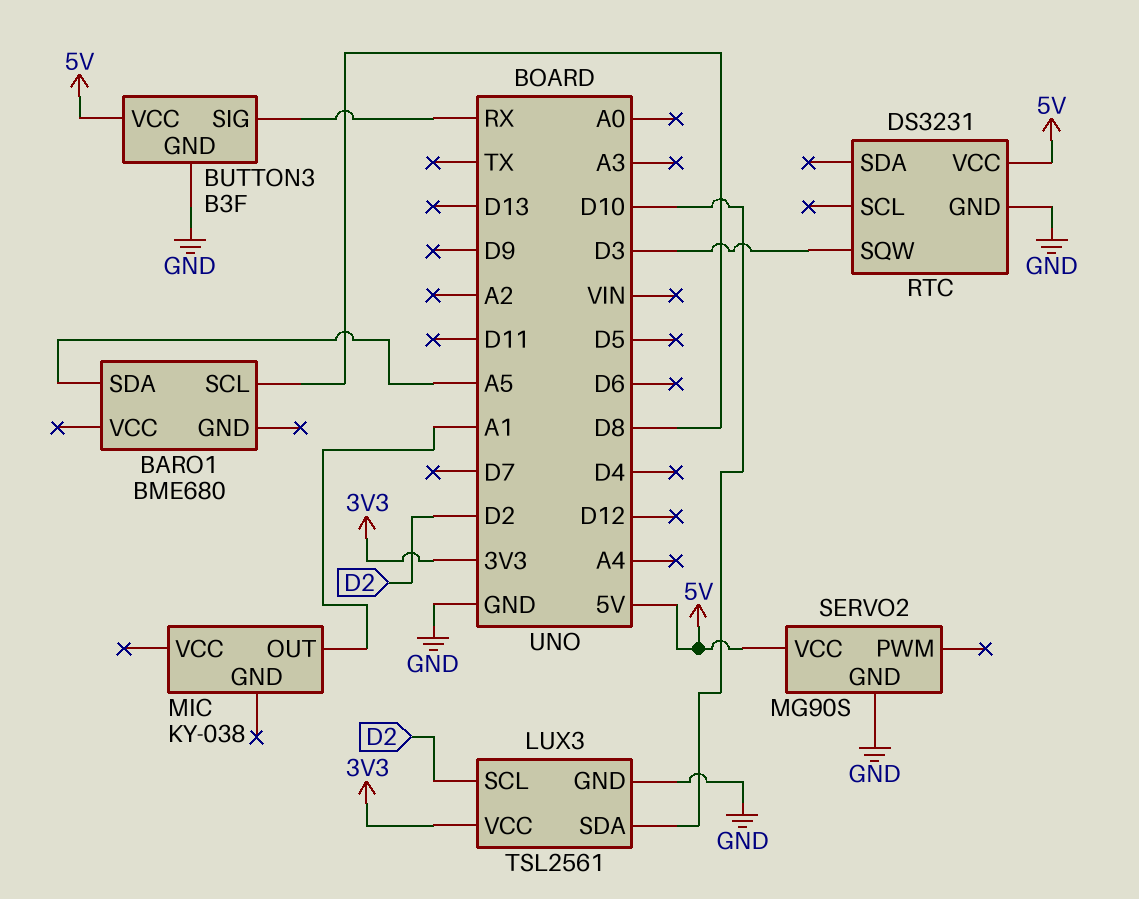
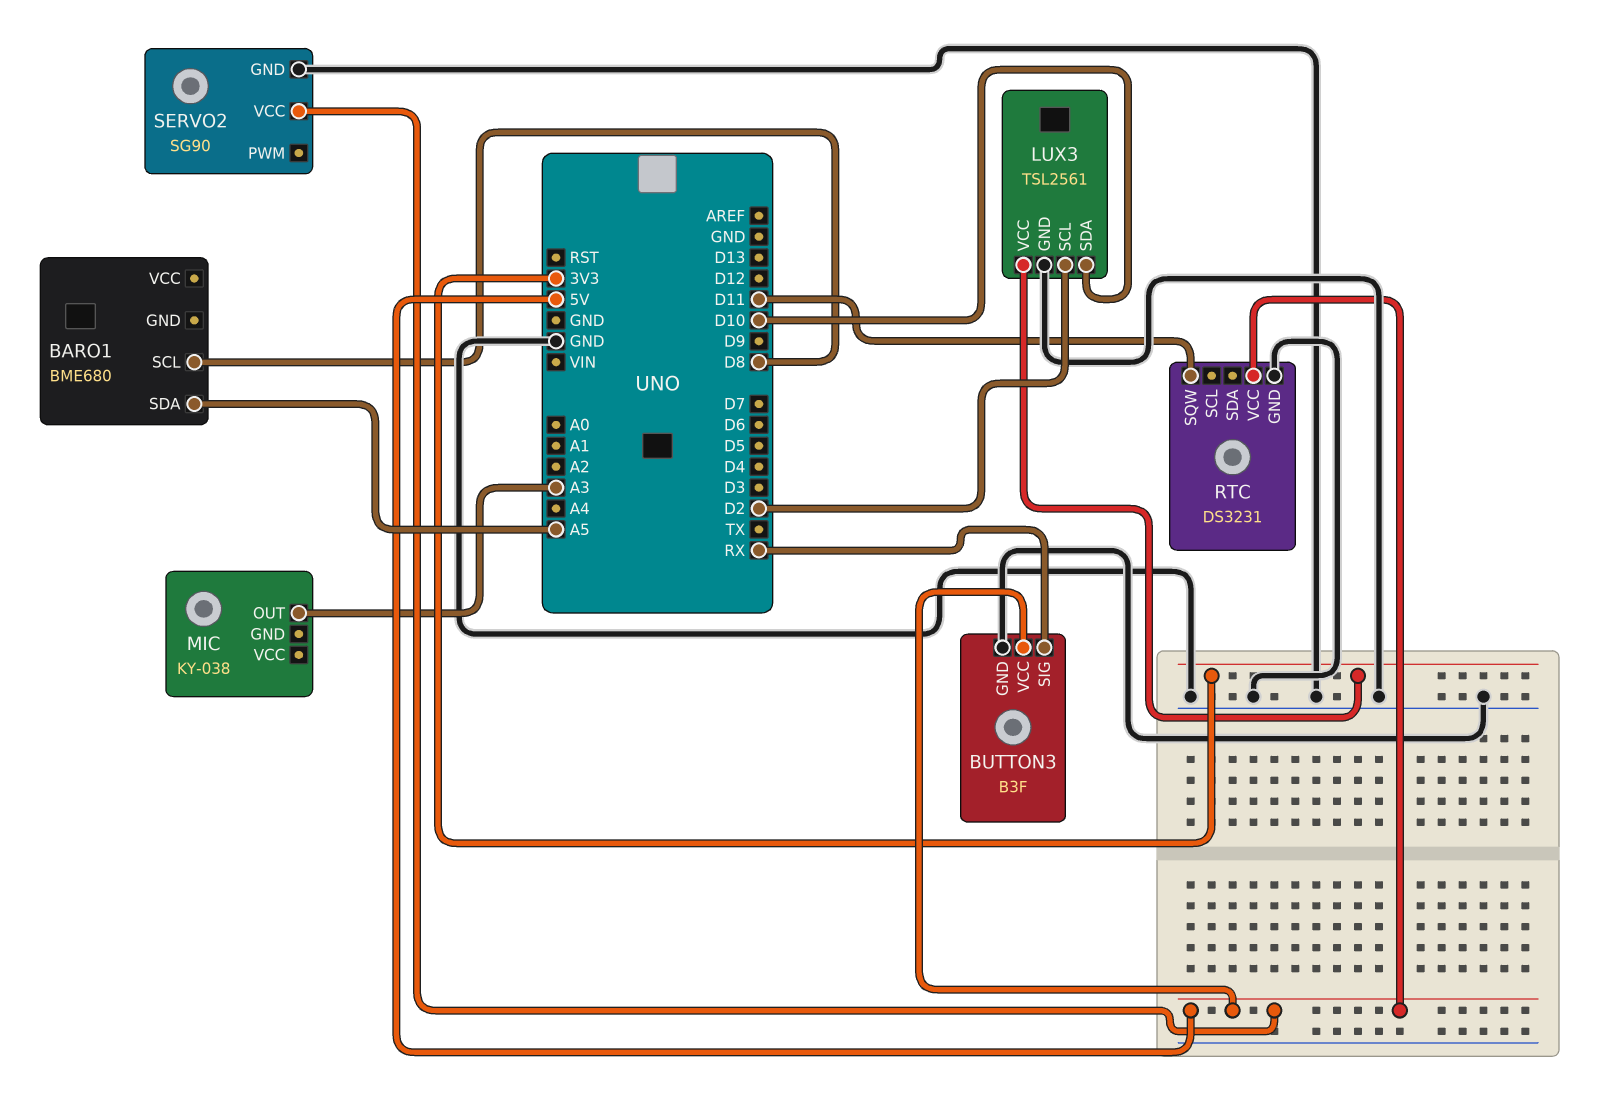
MIC pin OUT: A1 -> A3
RTC pin SQW: D3 -> D11
SERVO2: MG90S -> SG90

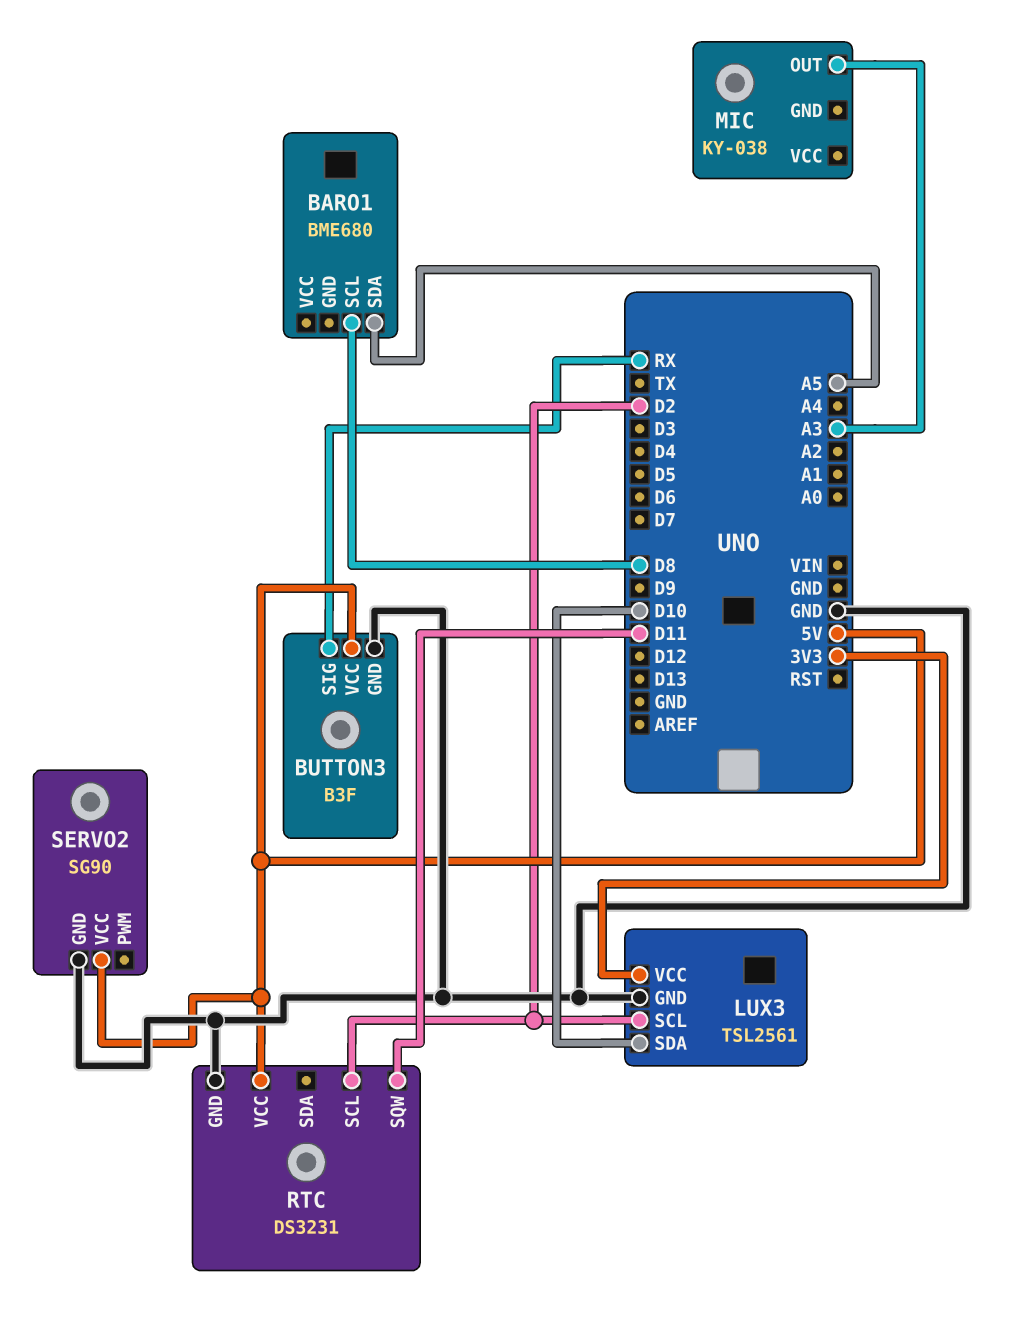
RTC pin SCL: none -> D2

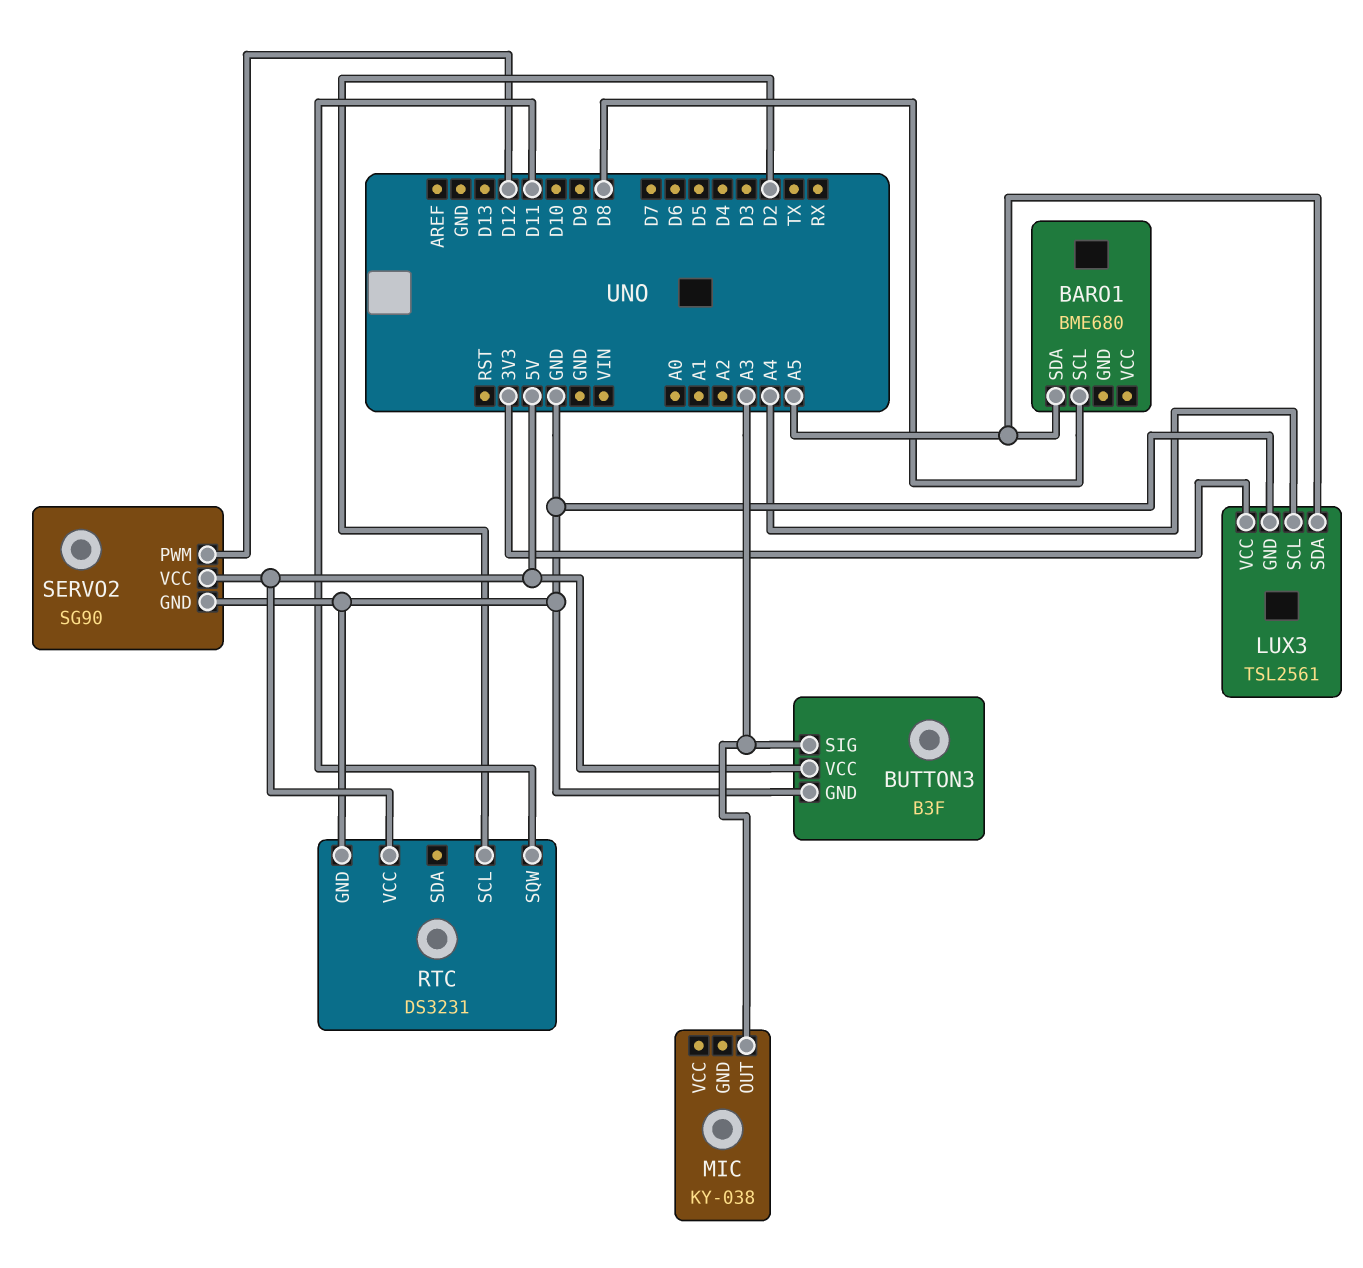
BUTTON3 pin SIG: RX -> A3
LUX3 pin SCL: D2 -> A4
LUX3 pin SDA: D10 -> A5
SERVO2 pin PWM: none -> D12

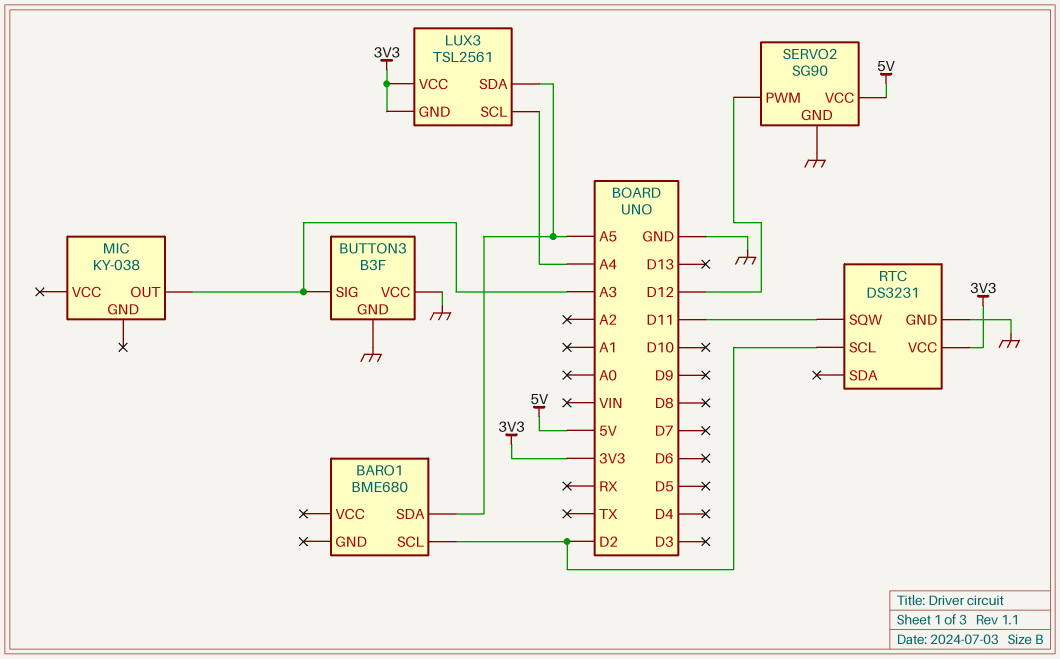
BARO1 pin SCL: D8 -> D2
BUTTON3 pin VCC: 5V -> GND
LUX3 pin GND: GND -> 3V3
RTC pin VCC: 5V -> 3V3

